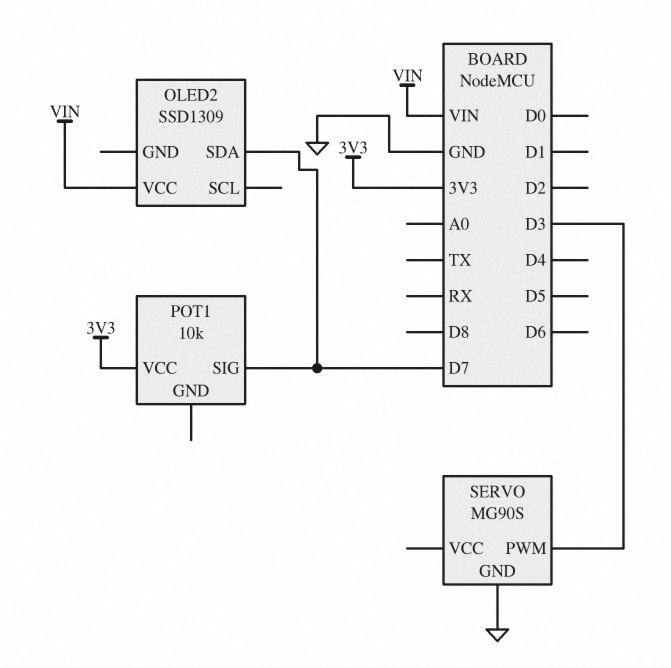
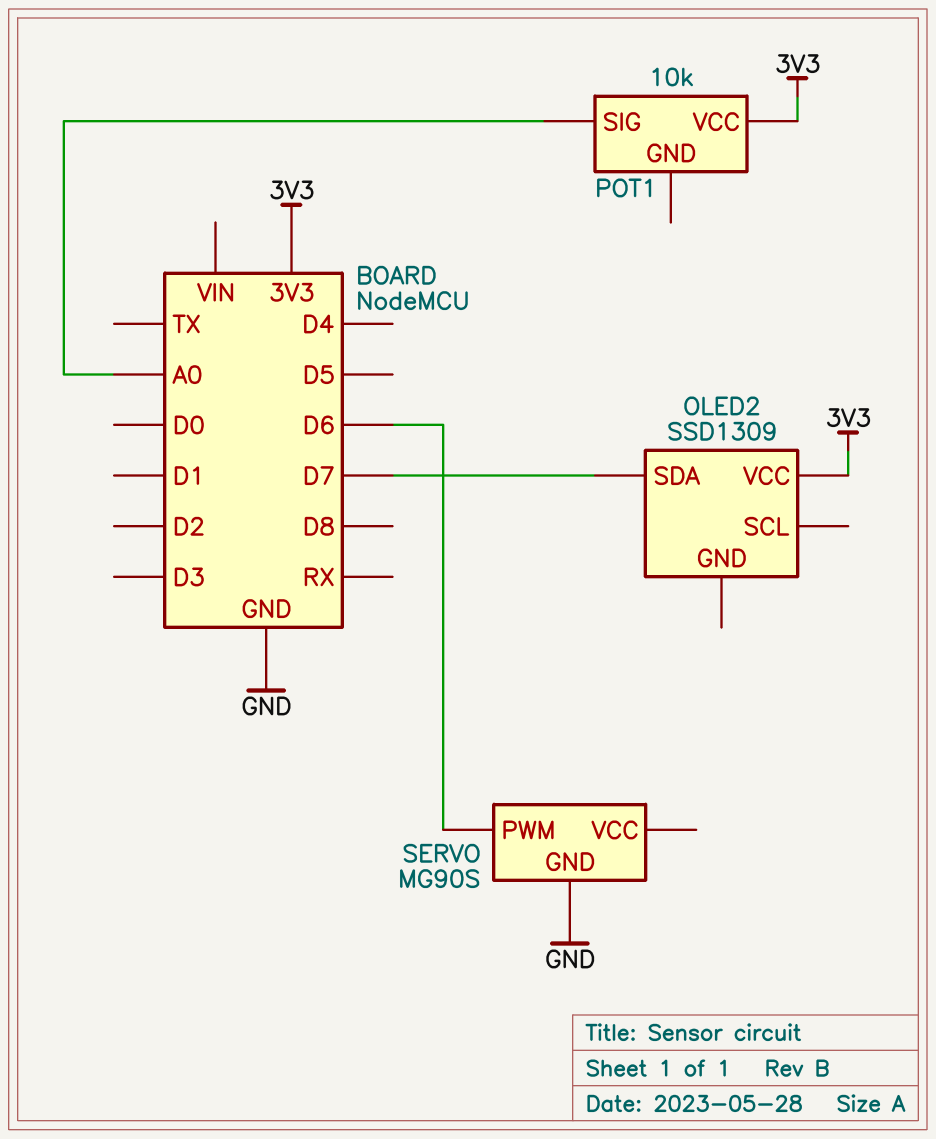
OLED2 pin VCC: VIN -> 3V3
POT1 pin SIG: D7 -> A0
SERVO pin PWM: D3 -> D6

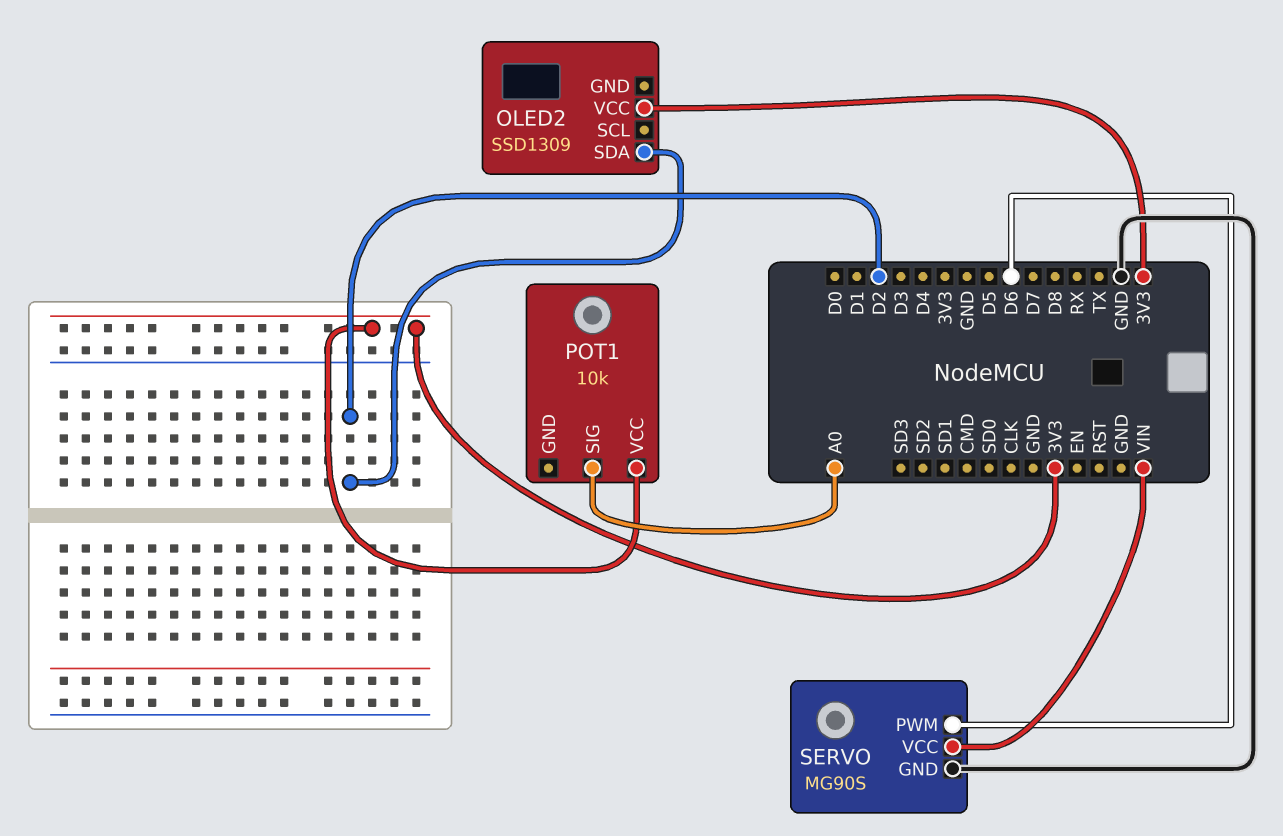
OLED2 pin SDA: D7 -> D2
SERVO pin VCC: none -> VIN

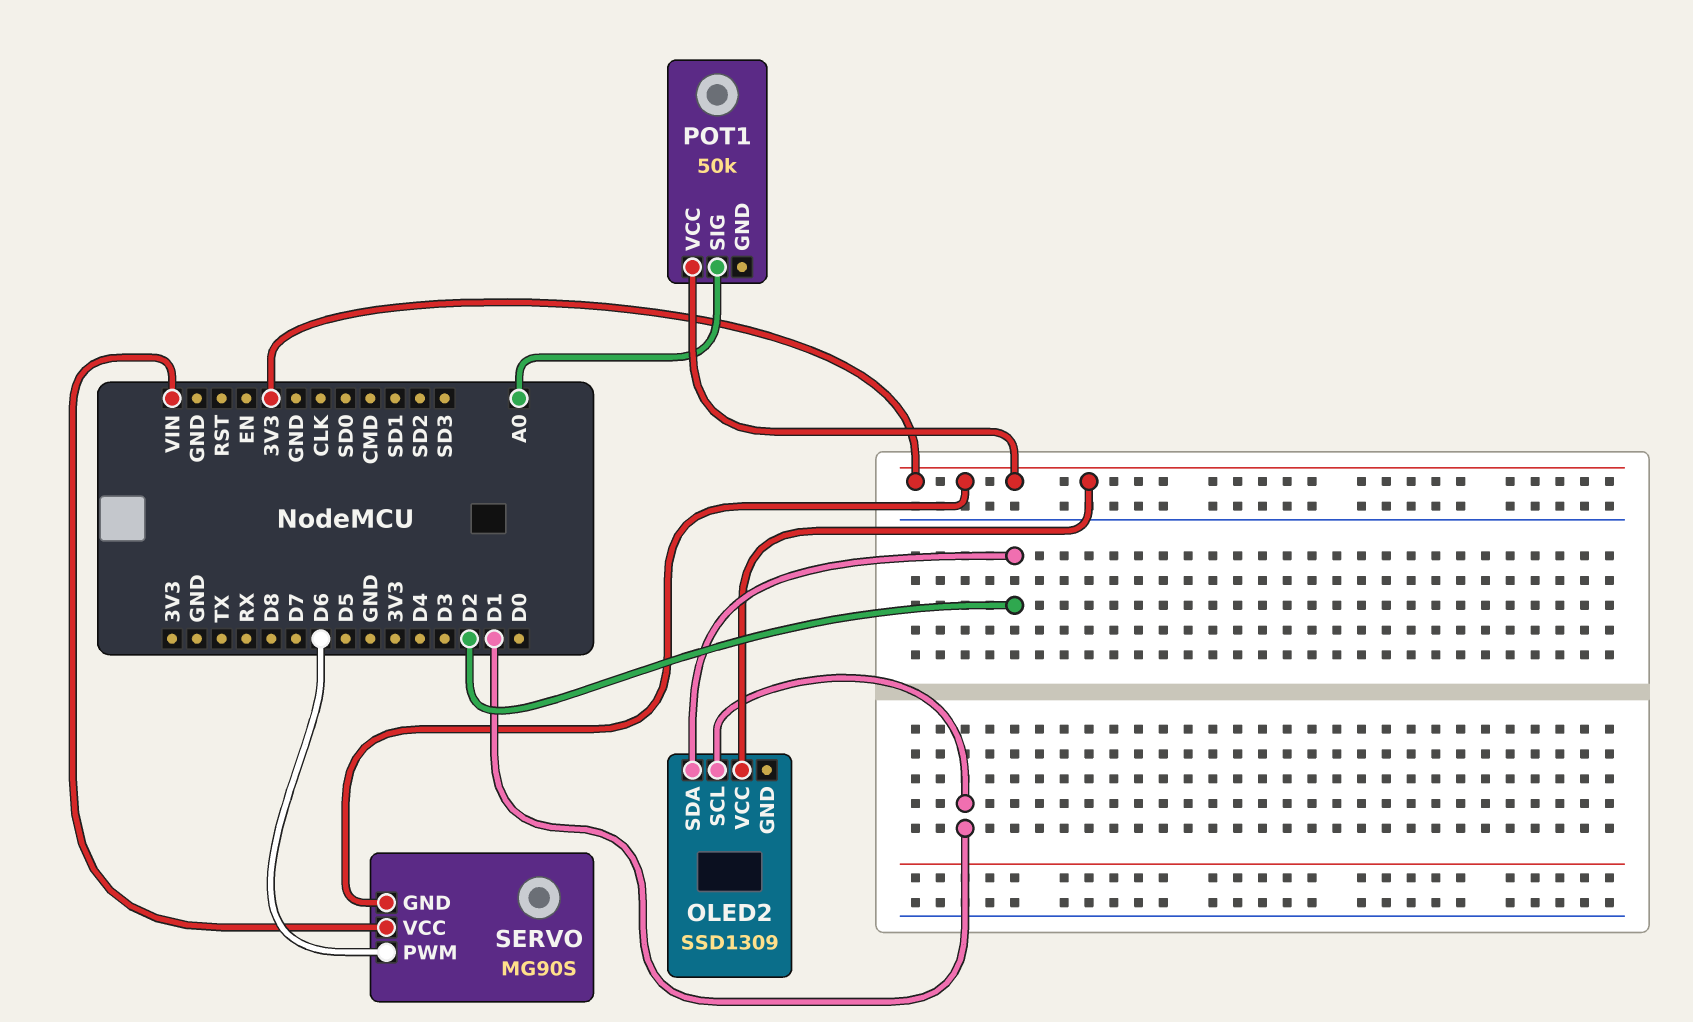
OLED2 pin SCL: none -> D1
POT1: 10k -> 50k
SERVO pin GND: GND -> 3V3

